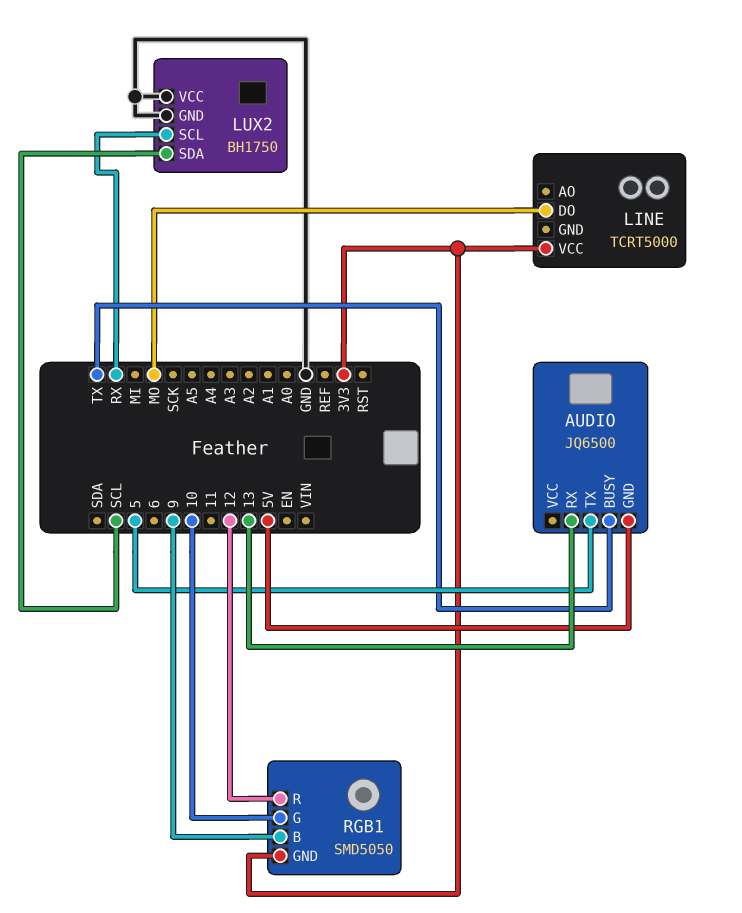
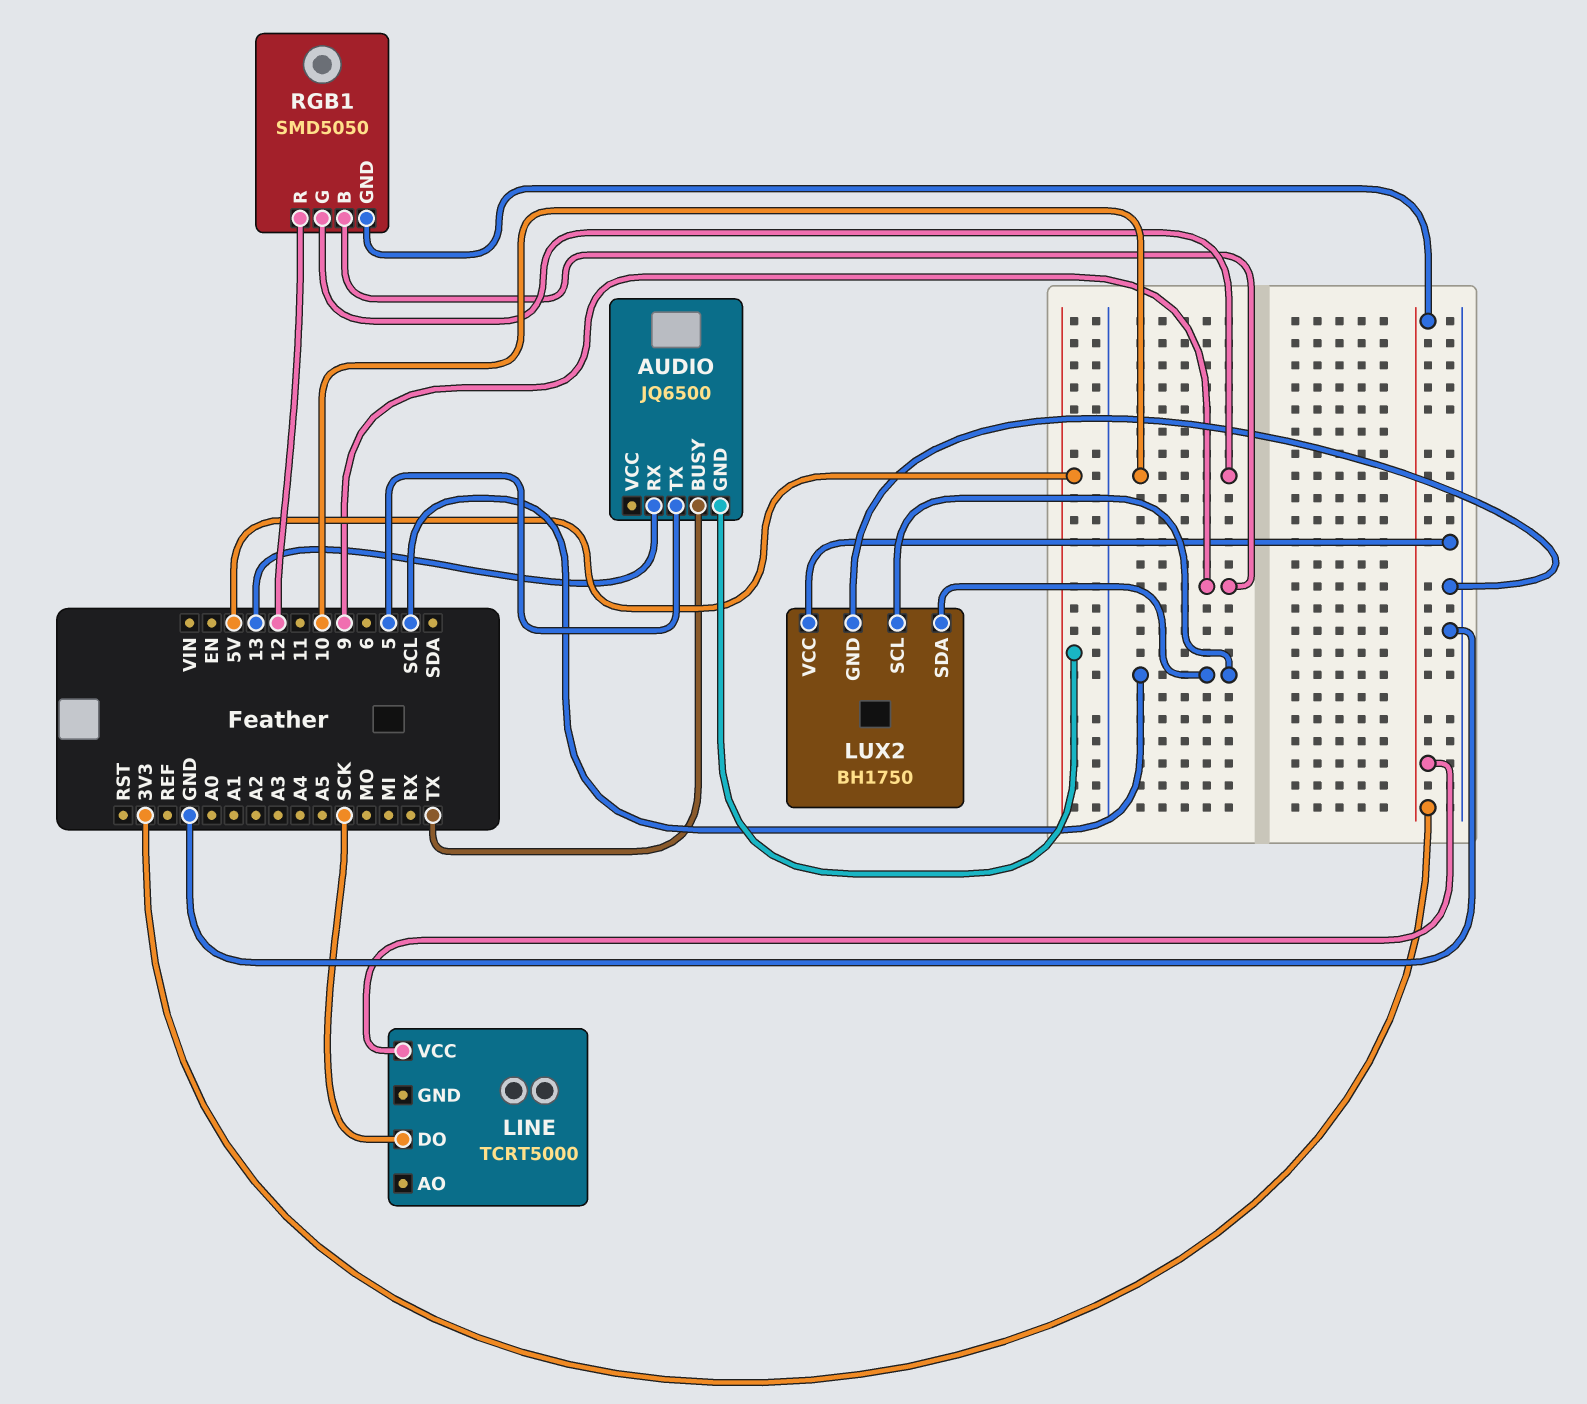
LINE pin DO: MO -> SCK
LUX2 pin SCL: RX -> SCL

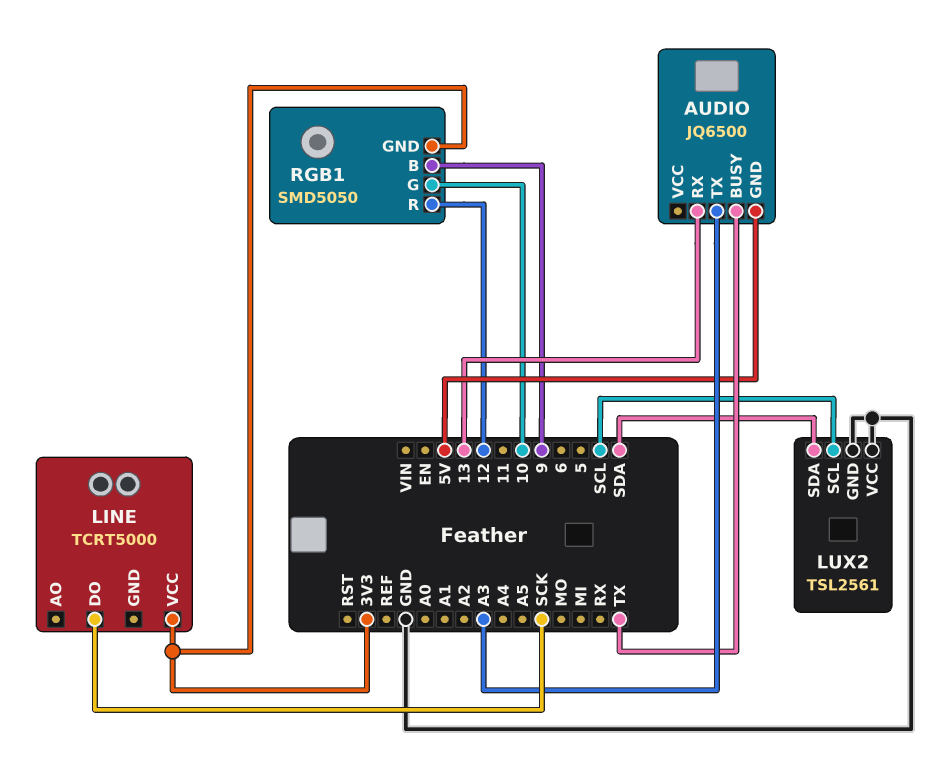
AUDIO pin TX: 5 -> A3
LUX2: BH1750 -> TSL2561
LUX2 pin SDA: SCL -> SDA

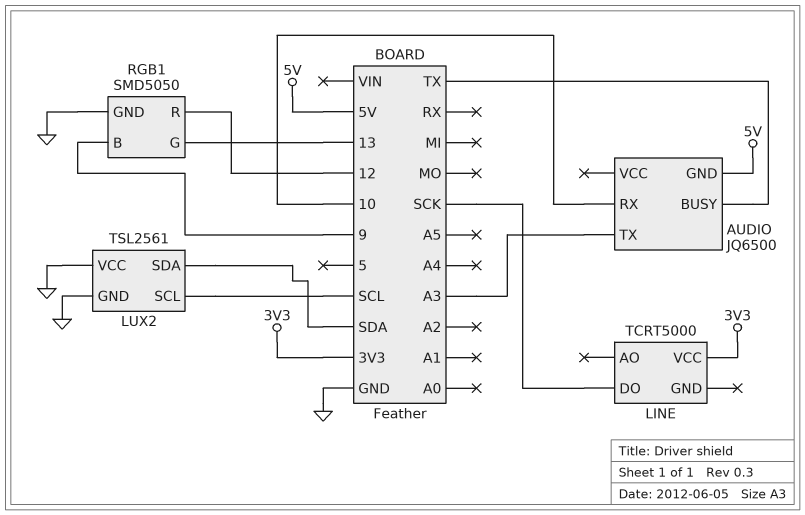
AUDIO pin RX: 13 -> 10
RGB1 pin G: 10 -> 13
RGB1 pin GND: 3V3 -> GND

